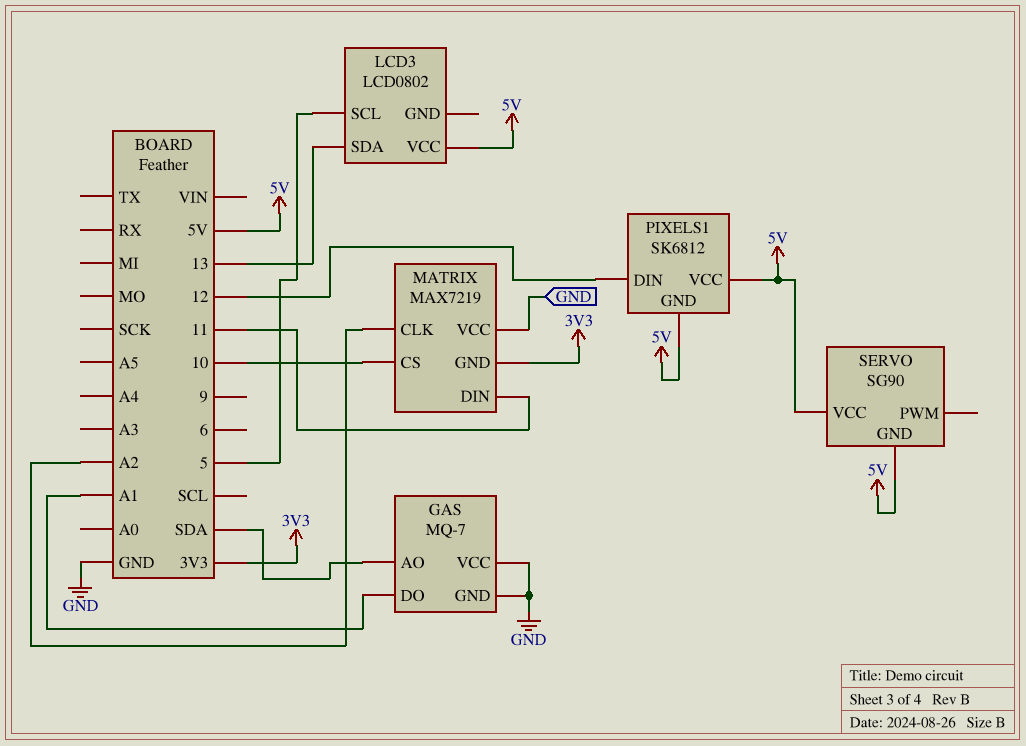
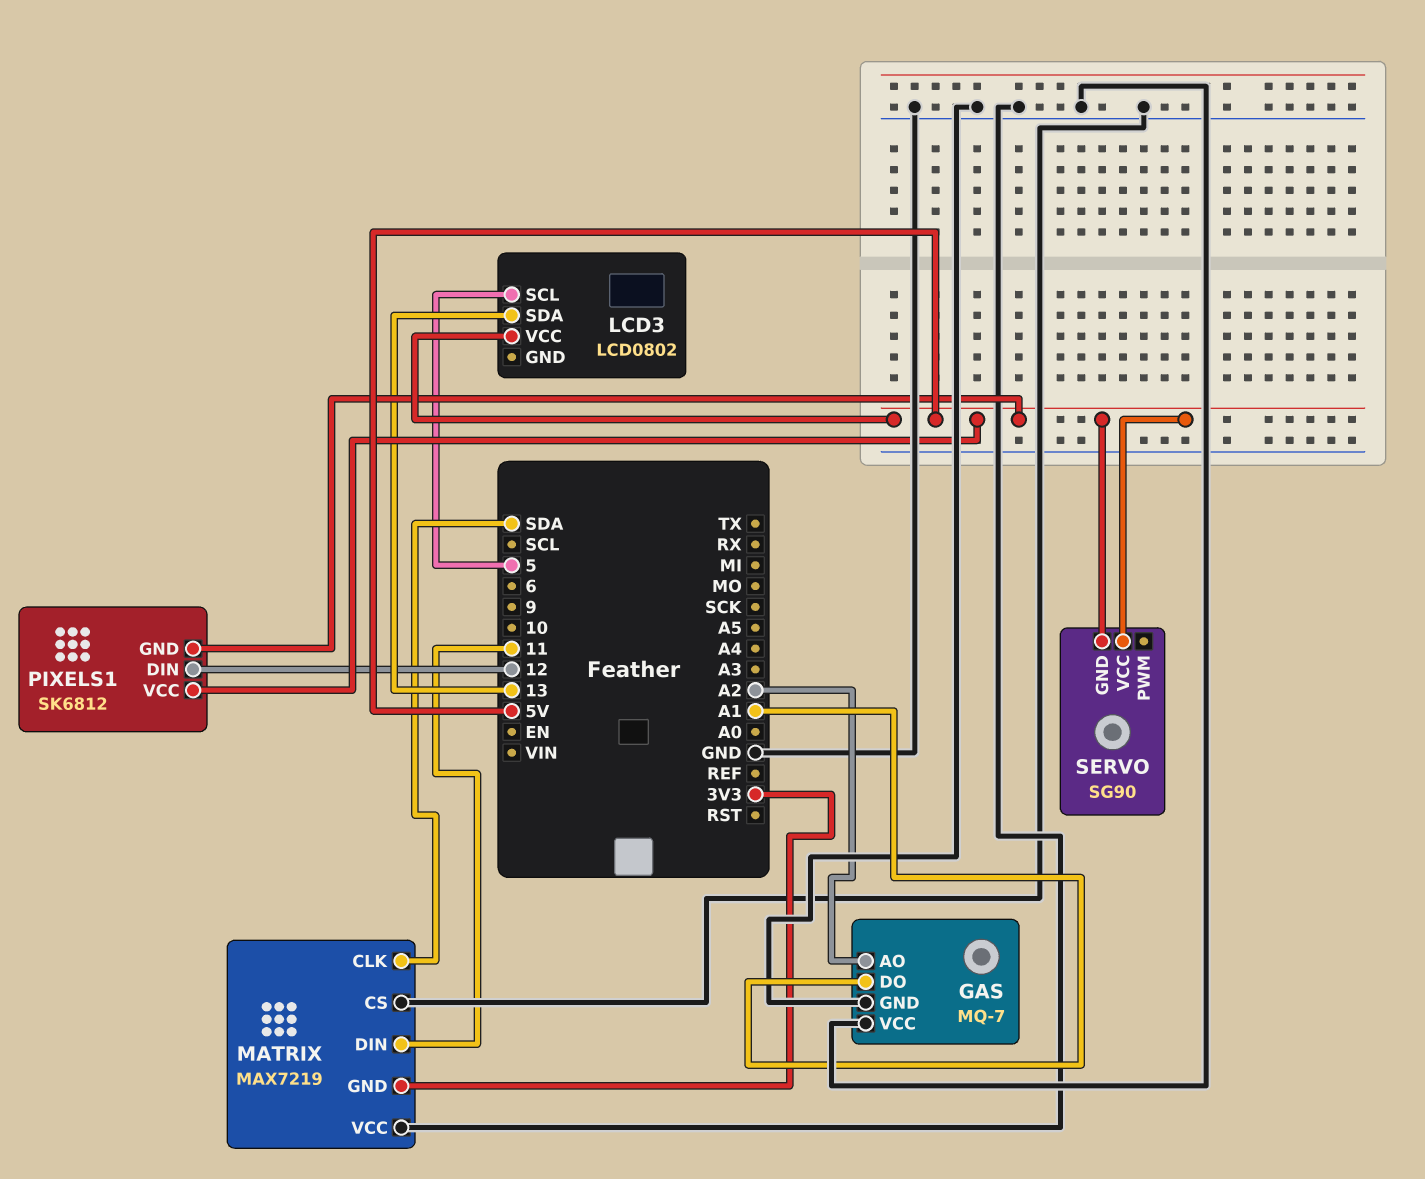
GAS pin AO: SDA -> A2
MATRIX pin CLK: A2 -> SDA
MATRIX pin CS: 10 -> GND

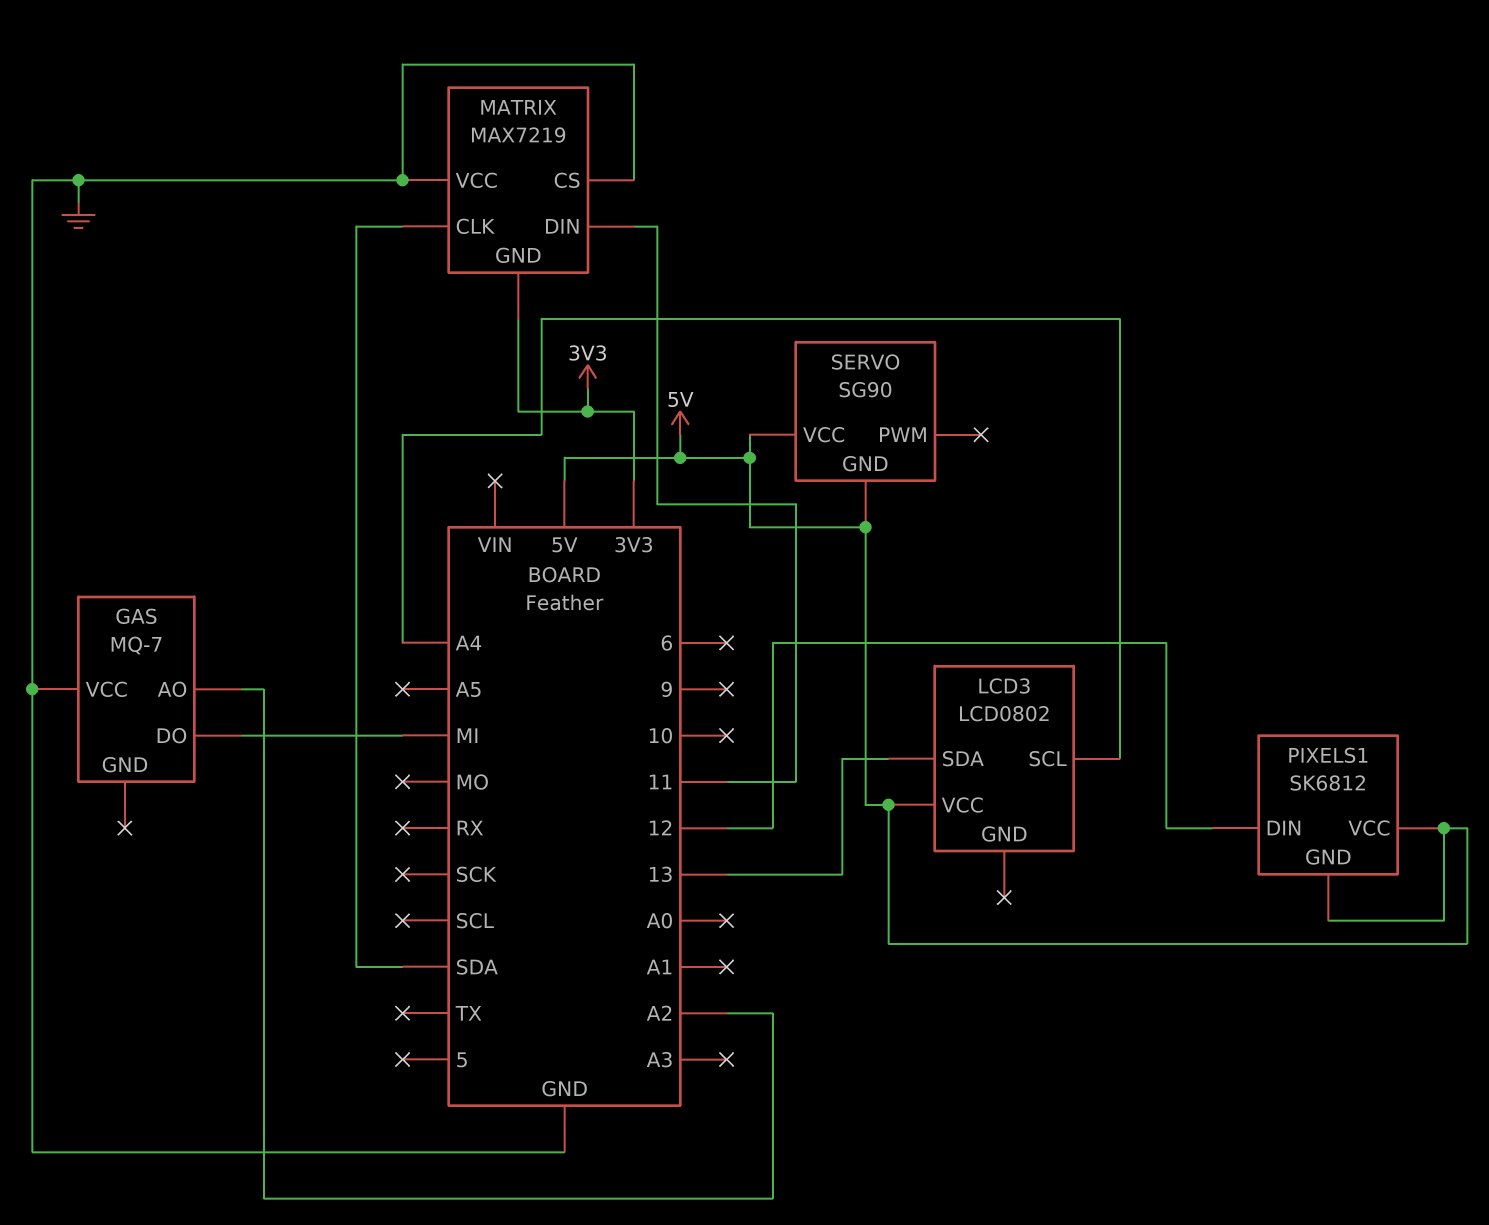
GAS pin DO: A1 -> MI
GAS pin GND: GND -> none
LCD3 pin SCL: 5 -> A4

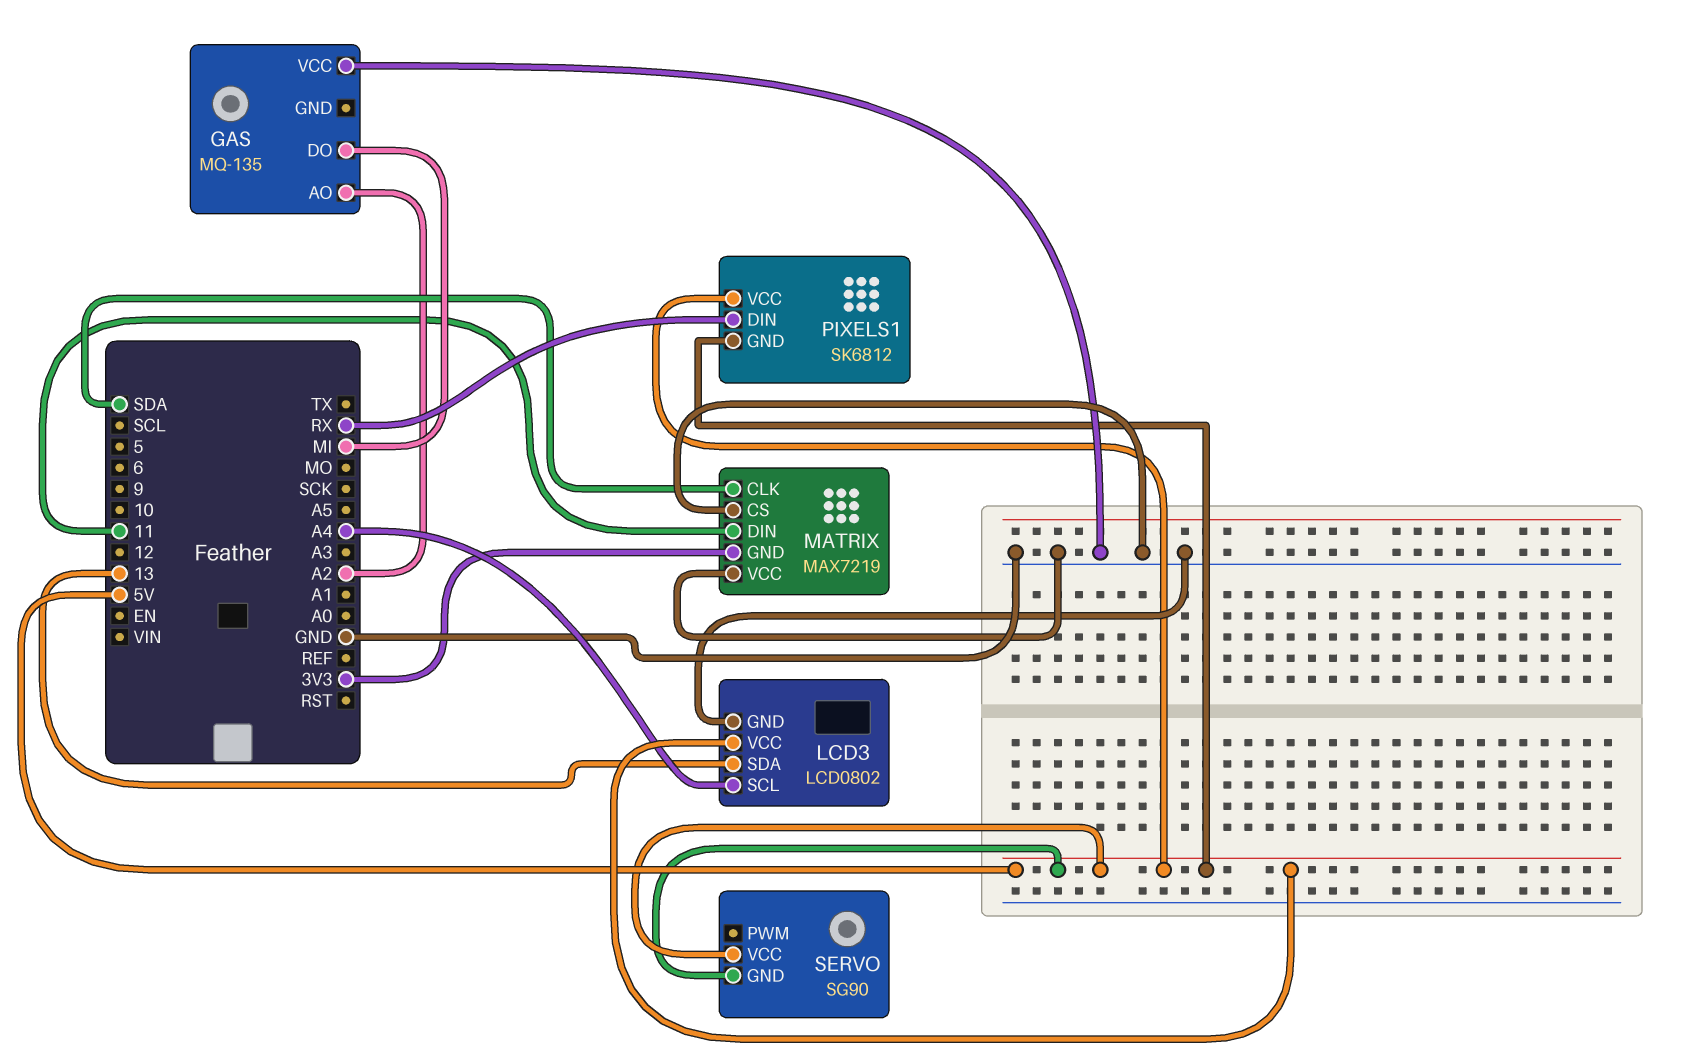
GAS: MQ-7 -> MQ-135
LCD3 pin GND: none -> GND
PIXELS1 pin DIN: 12 -> RX

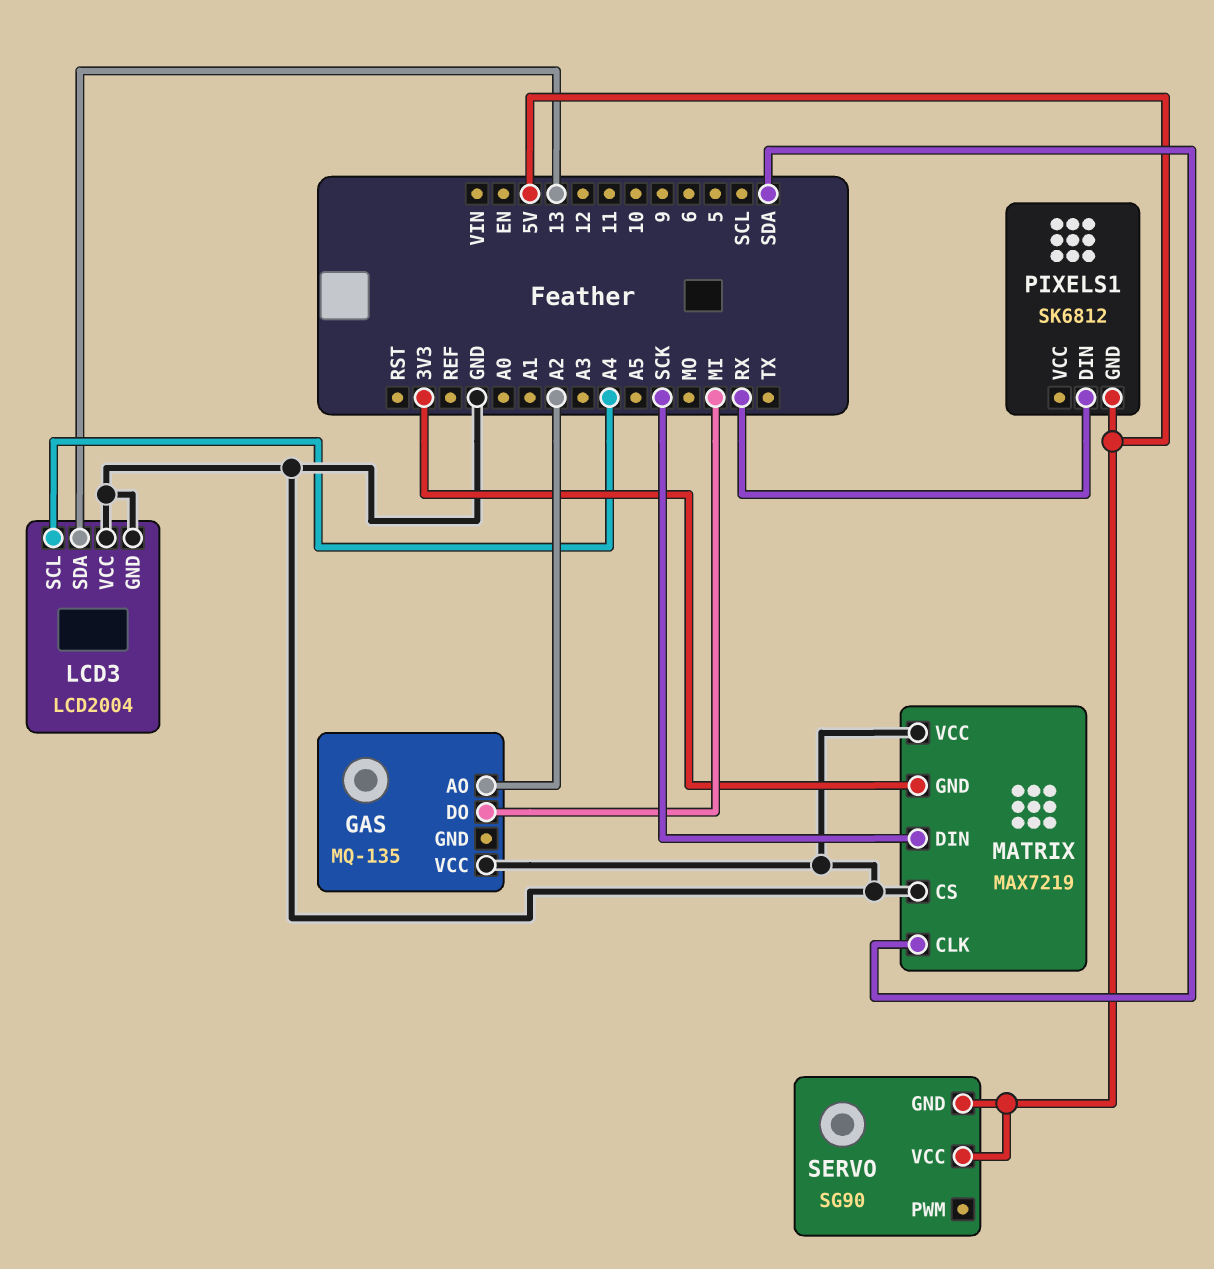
LCD3: LCD0802 -> LCD2004
LCD3 pin VCC: 5V -> GND
MATRIX pin DIN: 11 -> SCK
PIXELS1 pin VCC: 5V -> none

